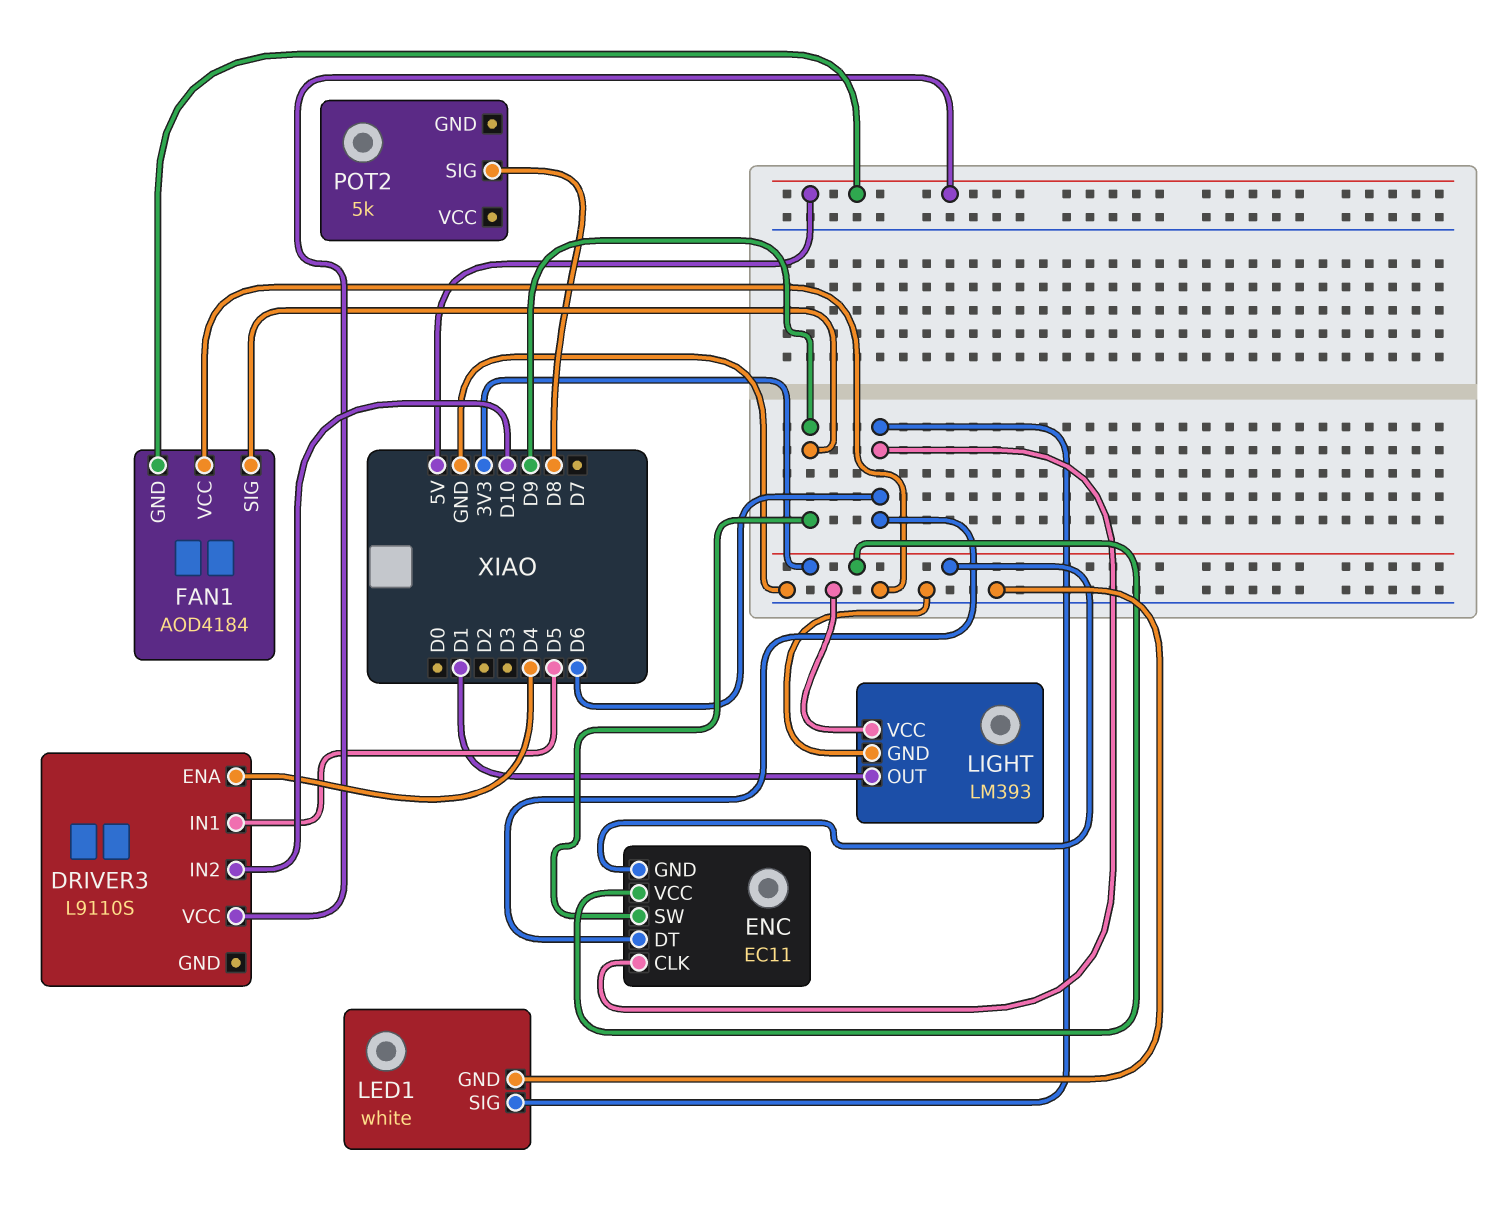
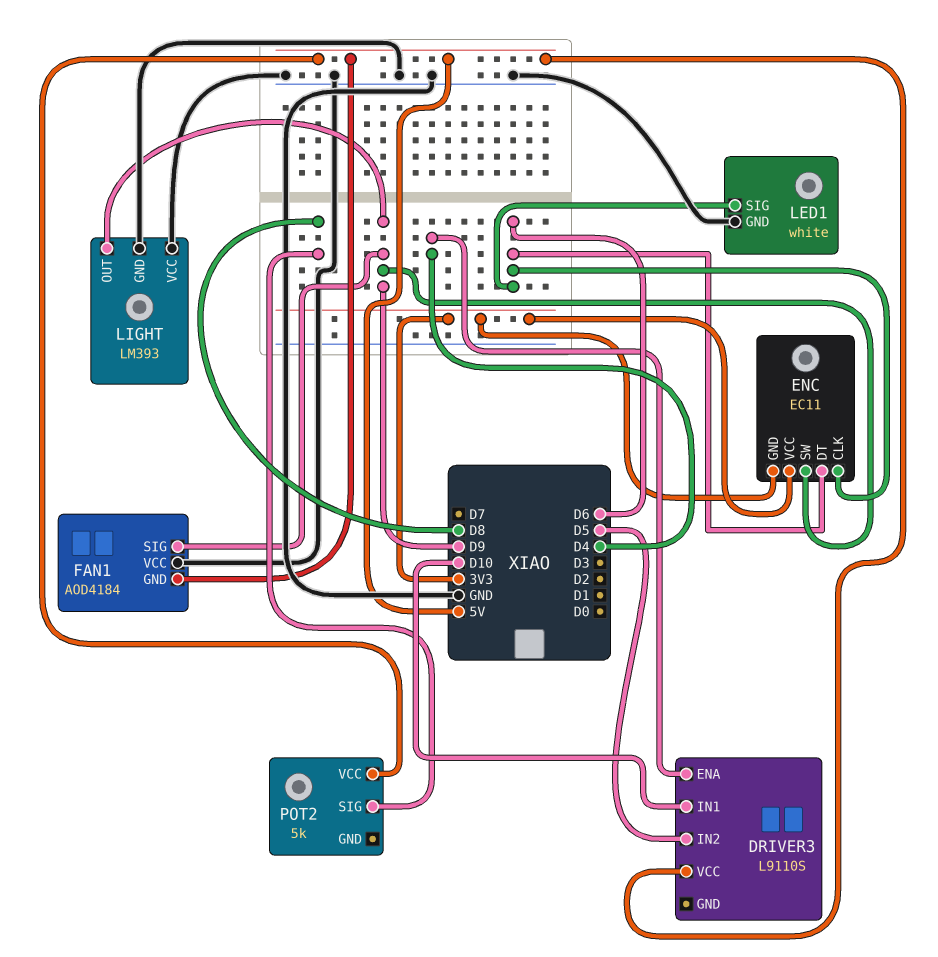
DRIVER3 pin IN1: D5 -> D10
DRIVER3 pin IN2: D10 -> D5
LIGHT pin OUT: D1 -> D9
POT2 pin VCC: none -> 5V

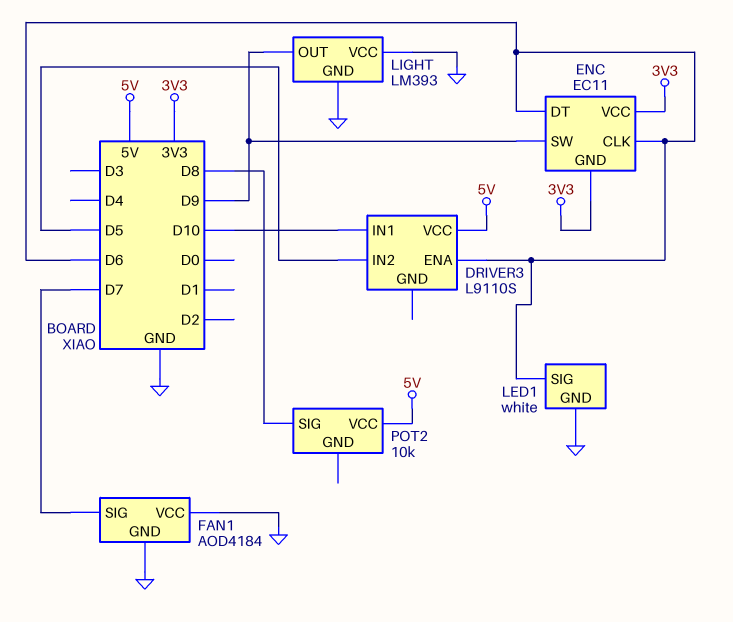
DRIVER3 pin ENA: D4 -> D6
FAN1 pin GND: 5V -> GND
FAN1 pin SIG: D9 -> D7
POT2: 5k -> 10k

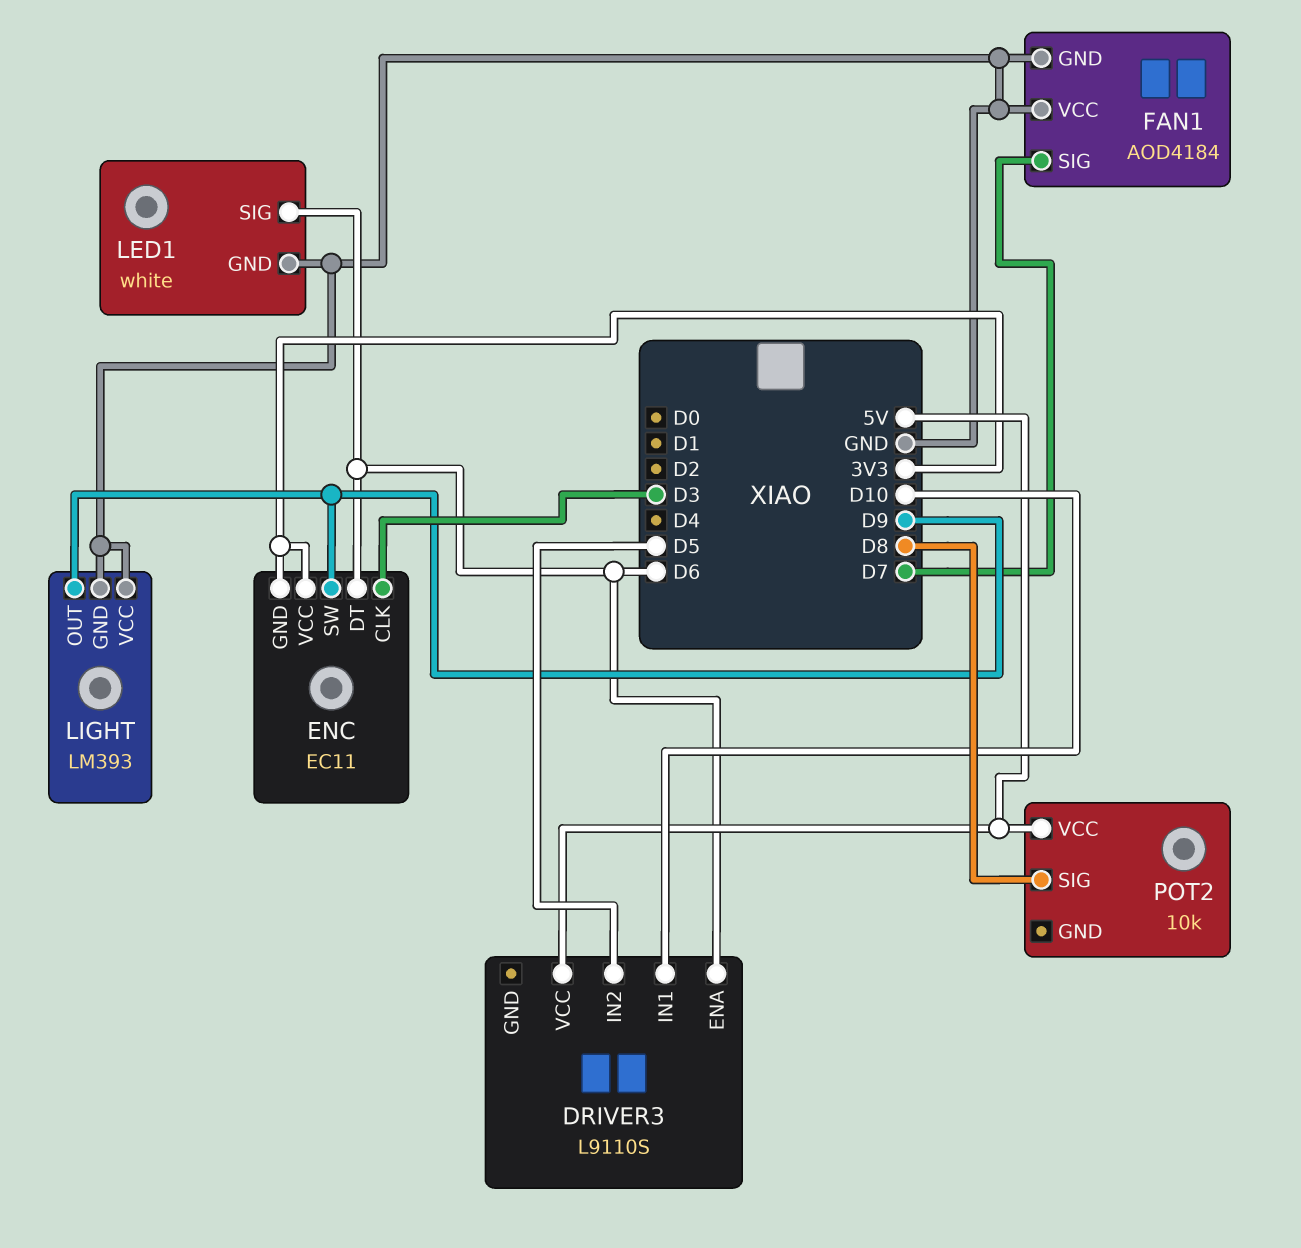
ENC pin CLK: D6 -> D3

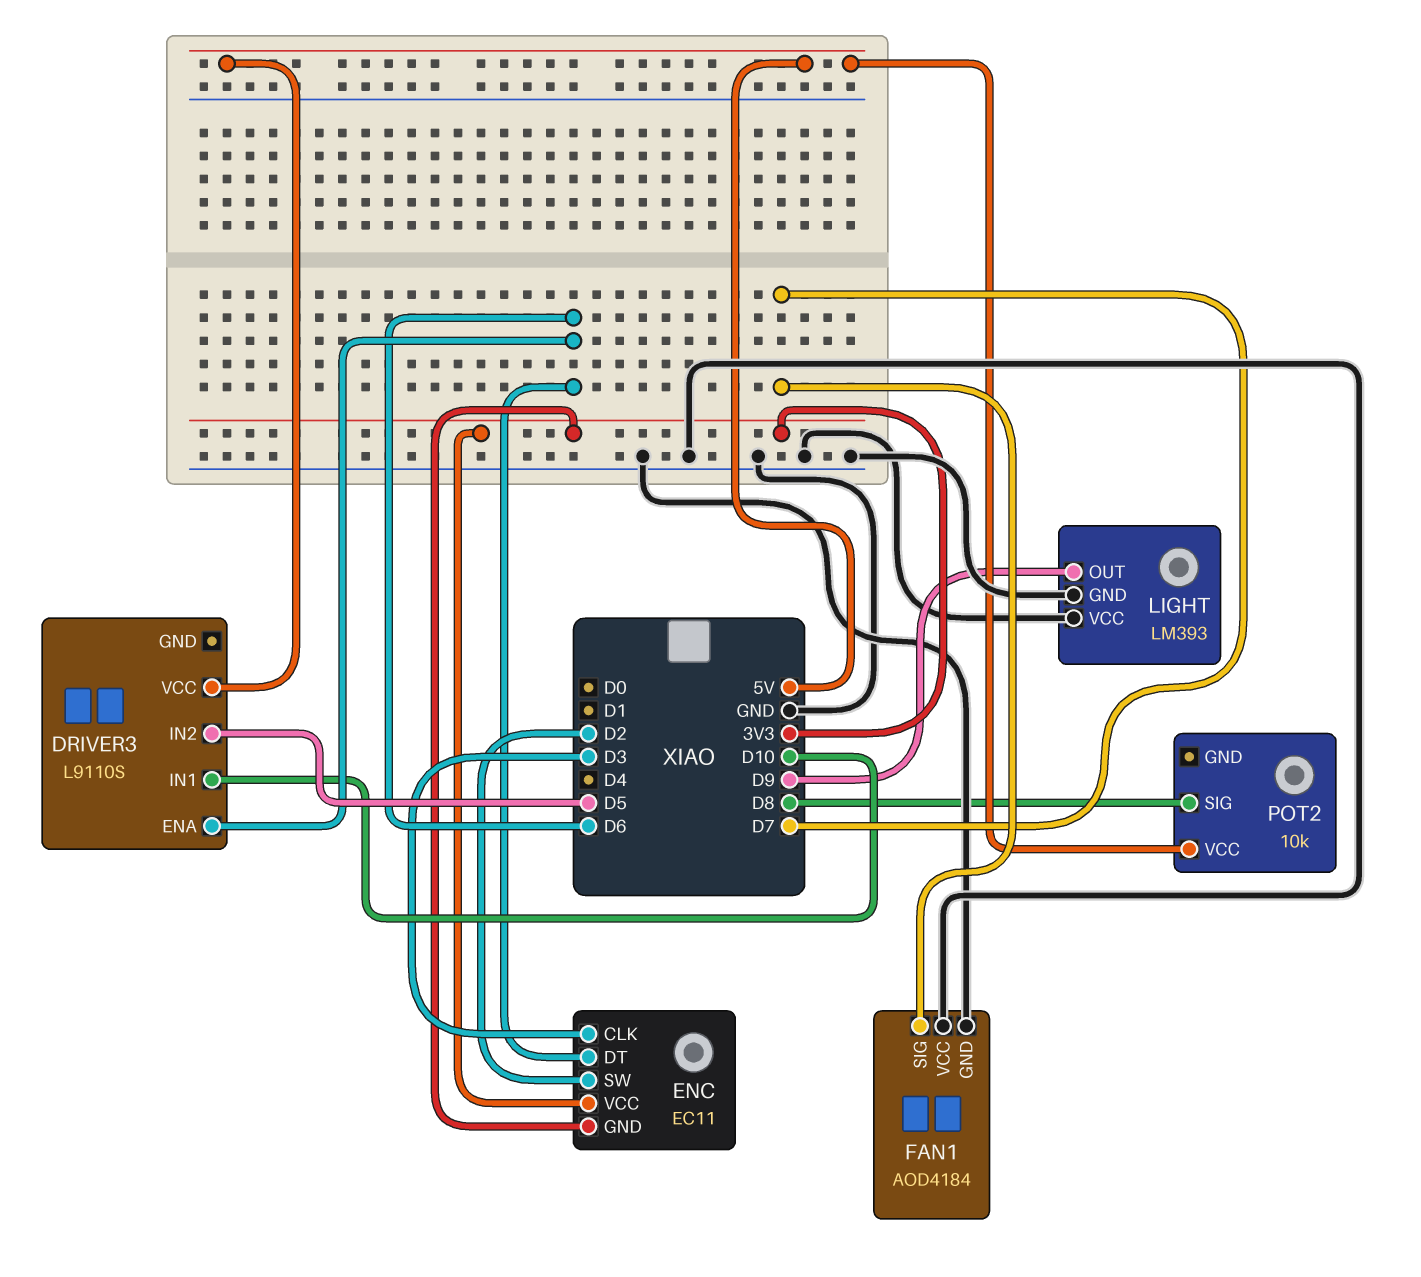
ENC pin SW: D9 -> D2
LED1: white -> none
LED1 pin GND: GND -> none
LED1 pin SIG: D6 -> none

